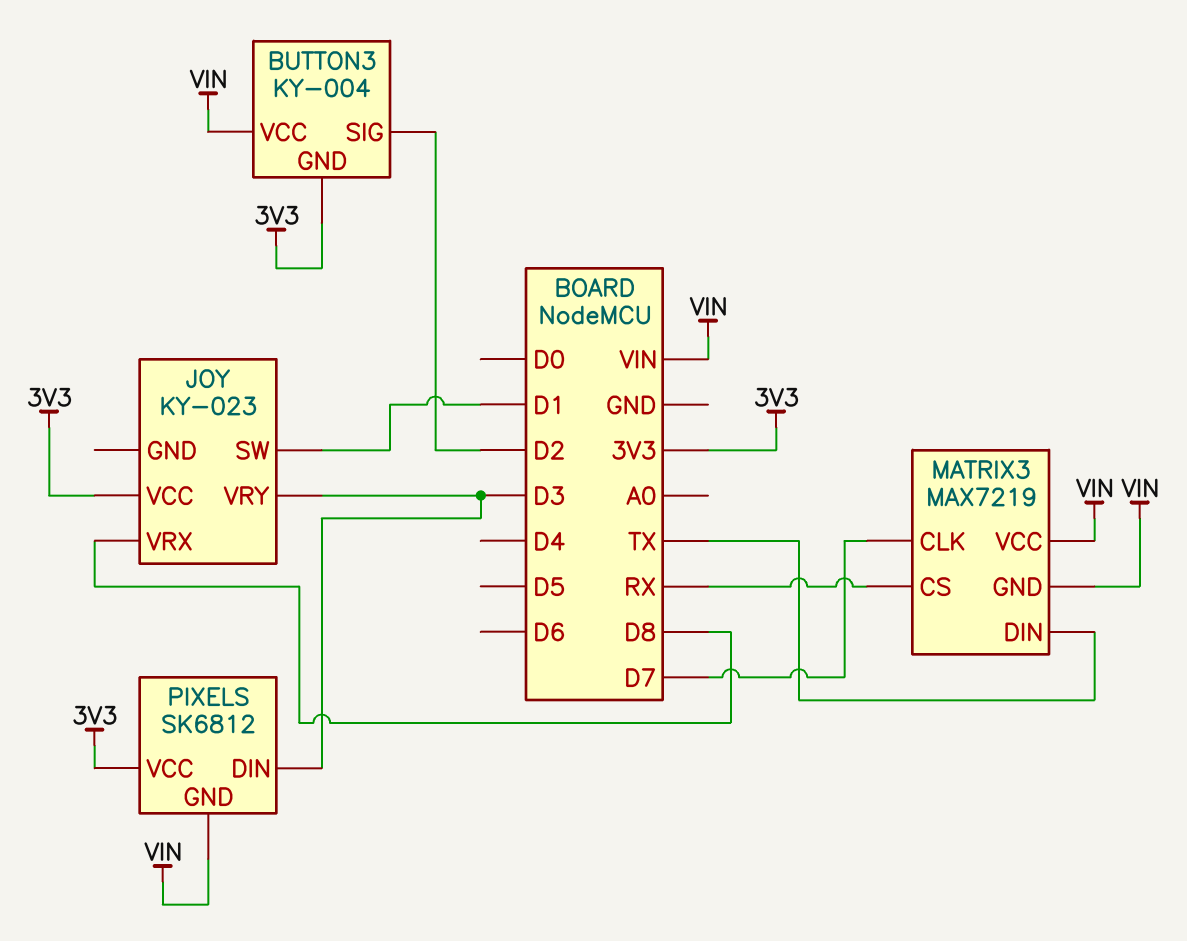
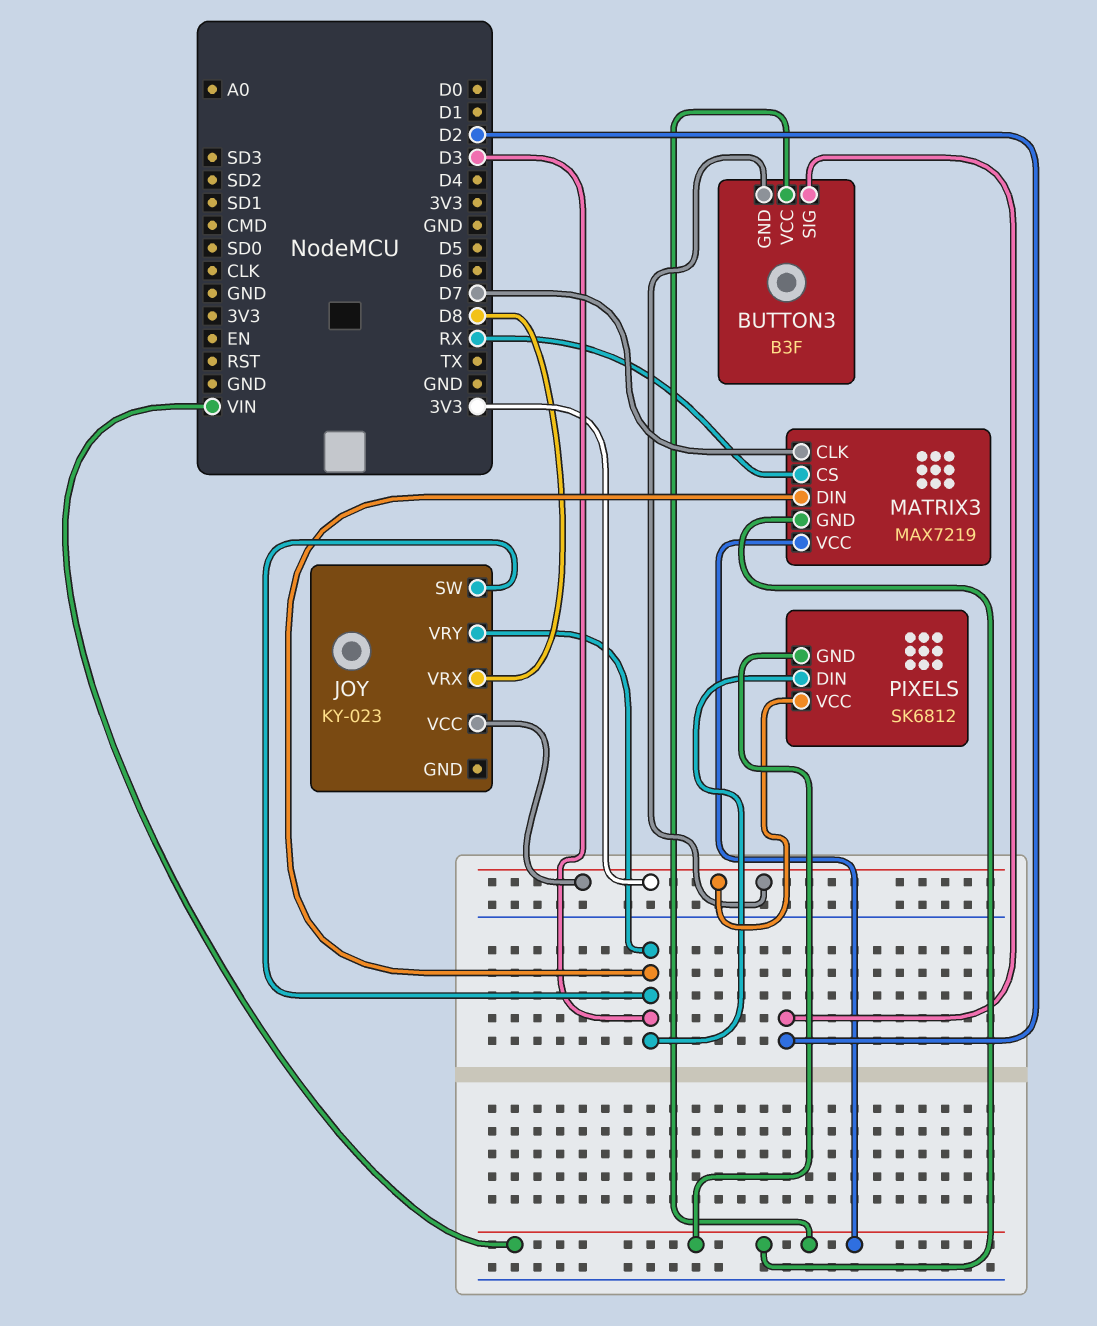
BUTTON3: KY-004 -> B3F
JOY pin SW: D1 -> D3
MATRIX3 pin DIN: TX -> D3

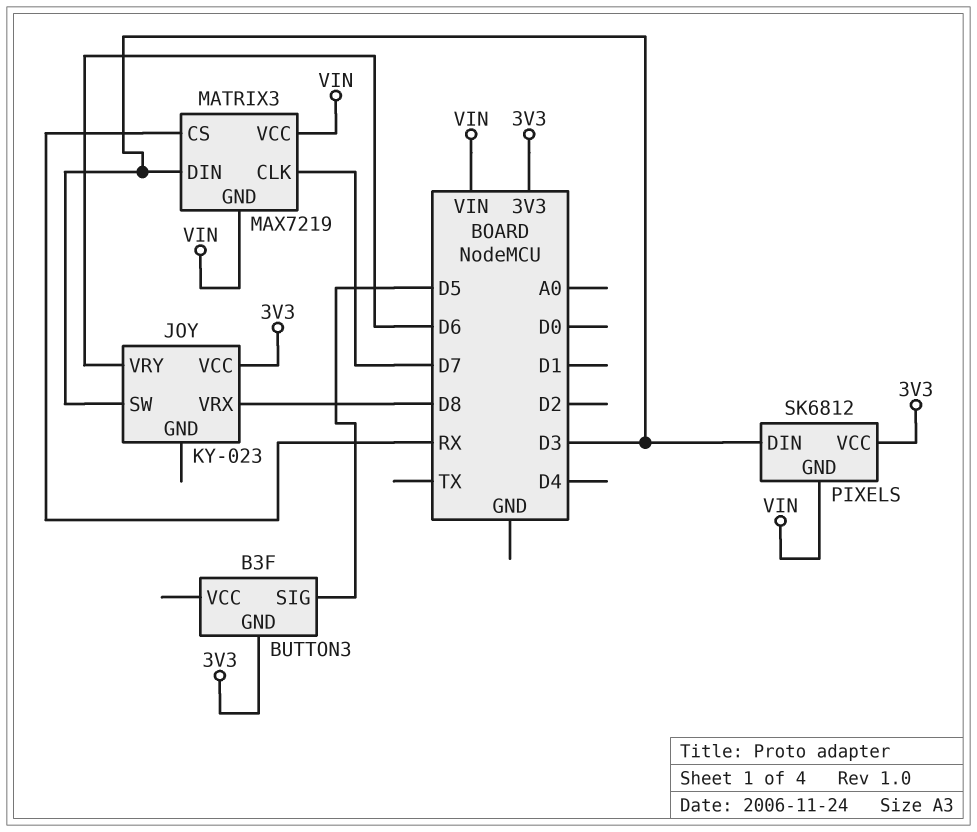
BUTTON3 pin SIG: D2 -> D5
BUTTON3 pin VCC: VIN -> none
JOY pin VRY: D3 -> D6

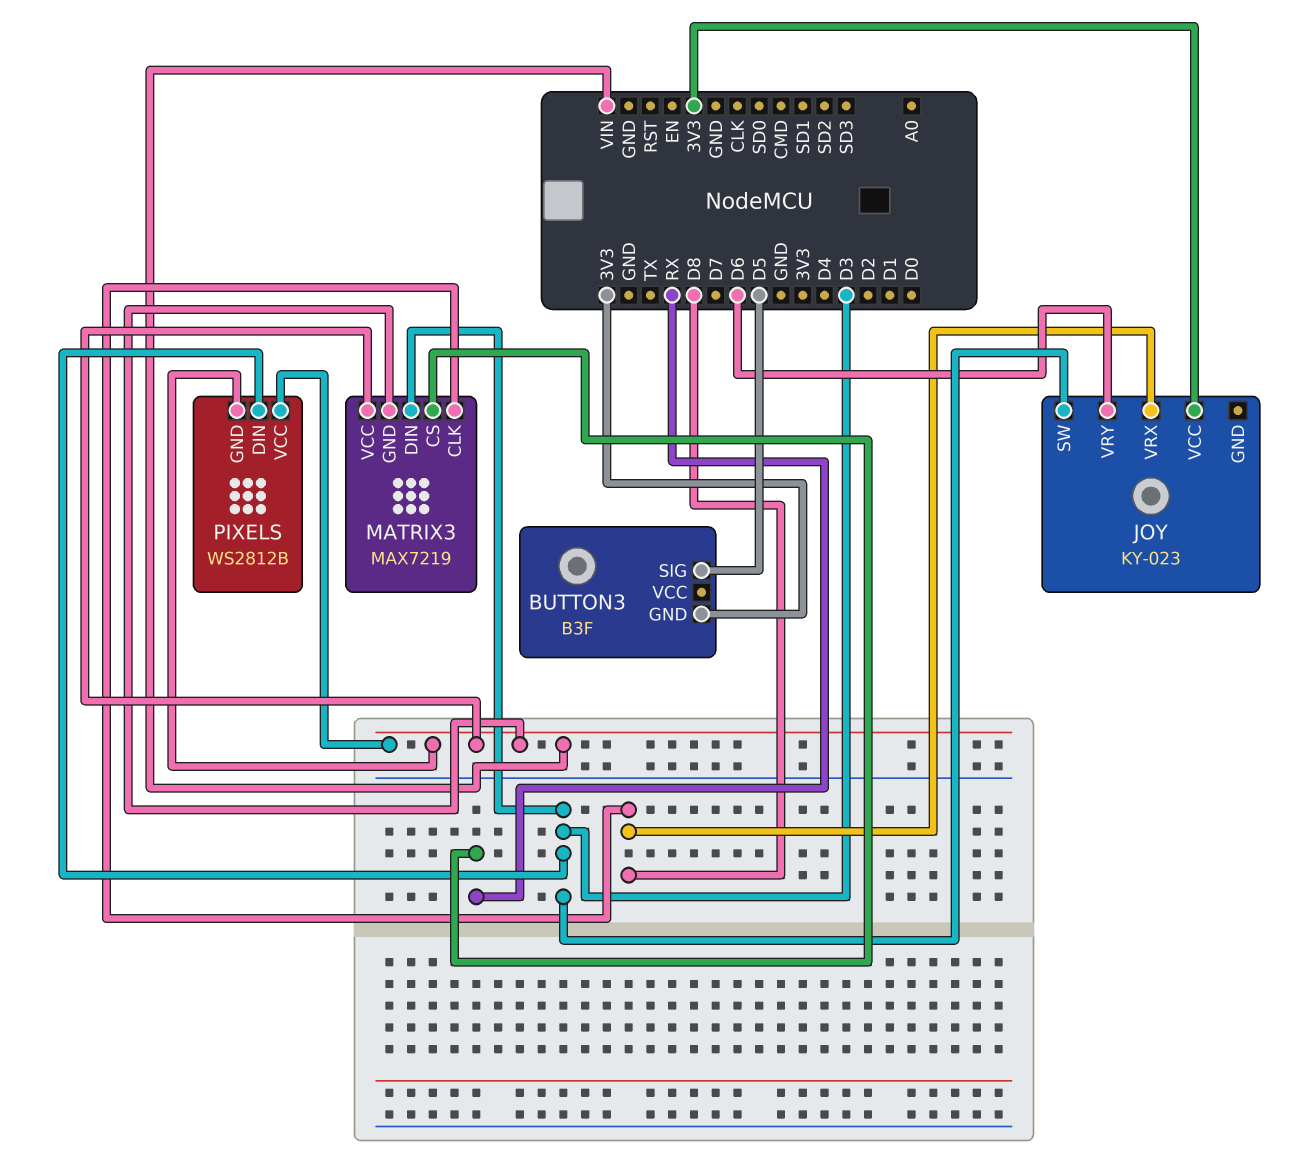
MATRIX3 pin CLK: D7 -> D8
PIXELS: SK6812 -> WS2812B
PIXELS pin VCC: 3V3 -> VIN

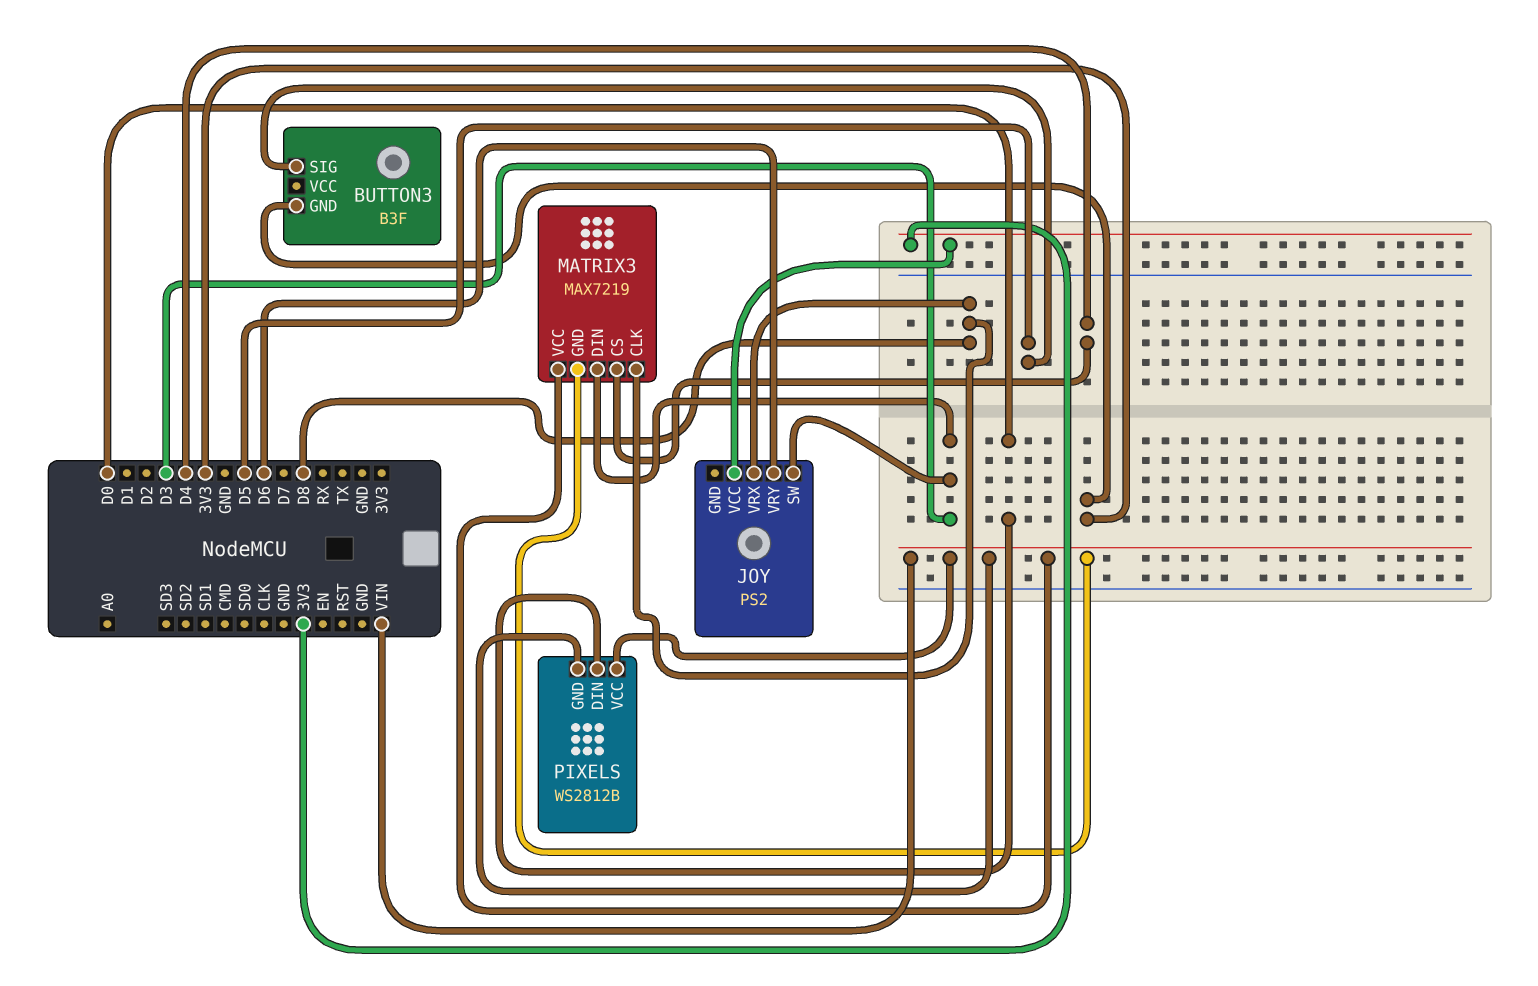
JOY: KY-023 -> PS2
MATRIX3 pin CS: RX -> D4
PIXELS pin DIN: D3 -> D0

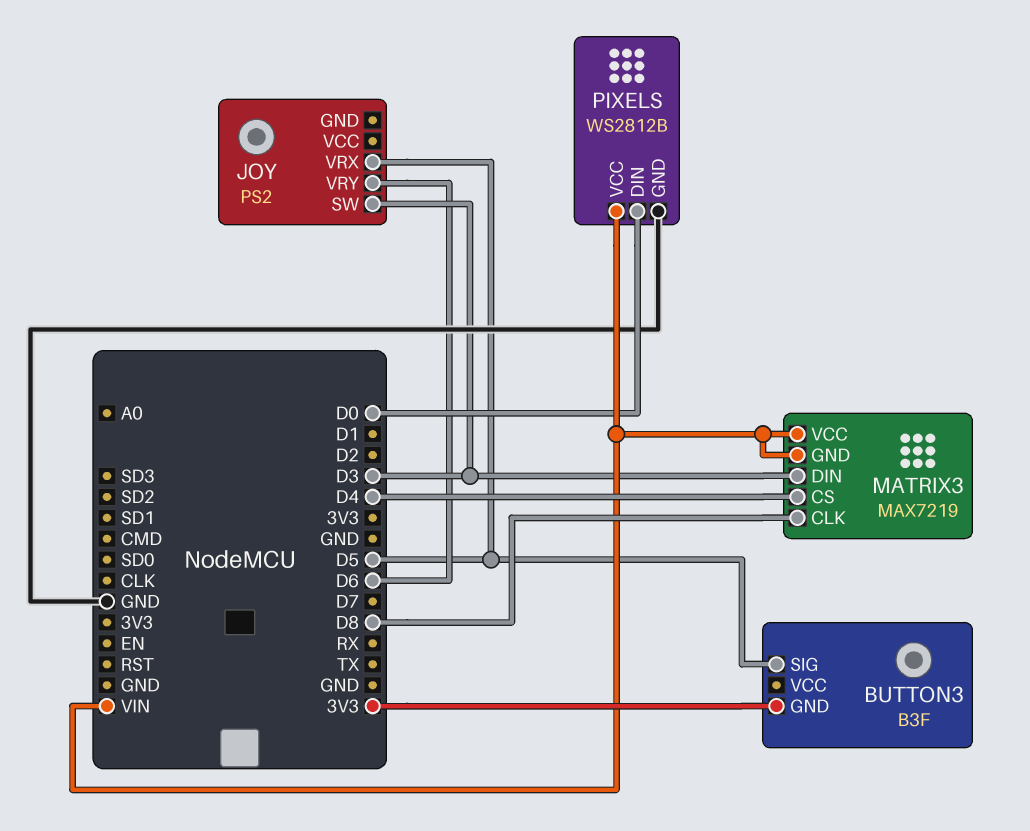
JOY pin VCC: 3V3 -> none
JOY pin VRX: D8 -> D5
PIXELS pin GND: VIN -> GND

